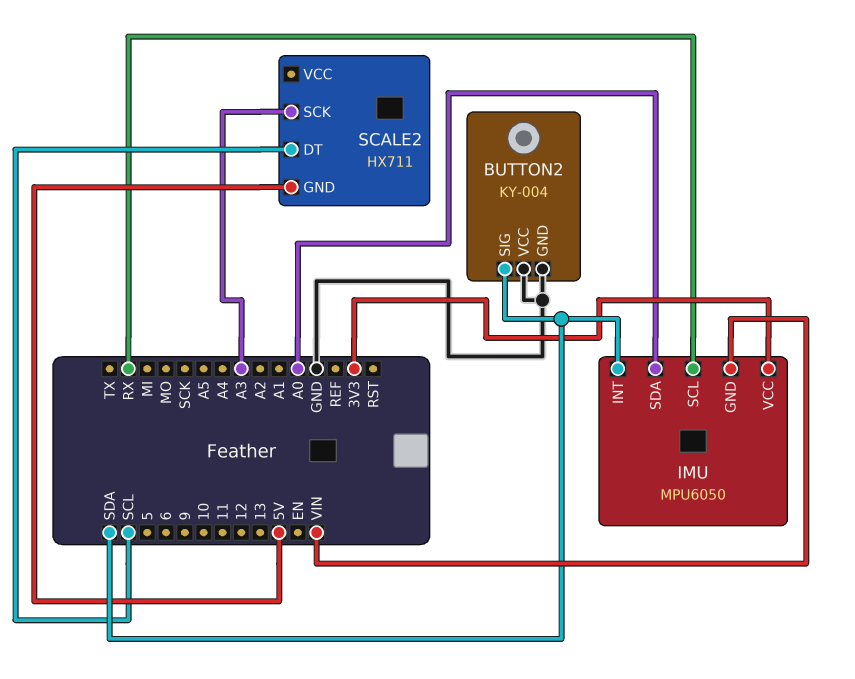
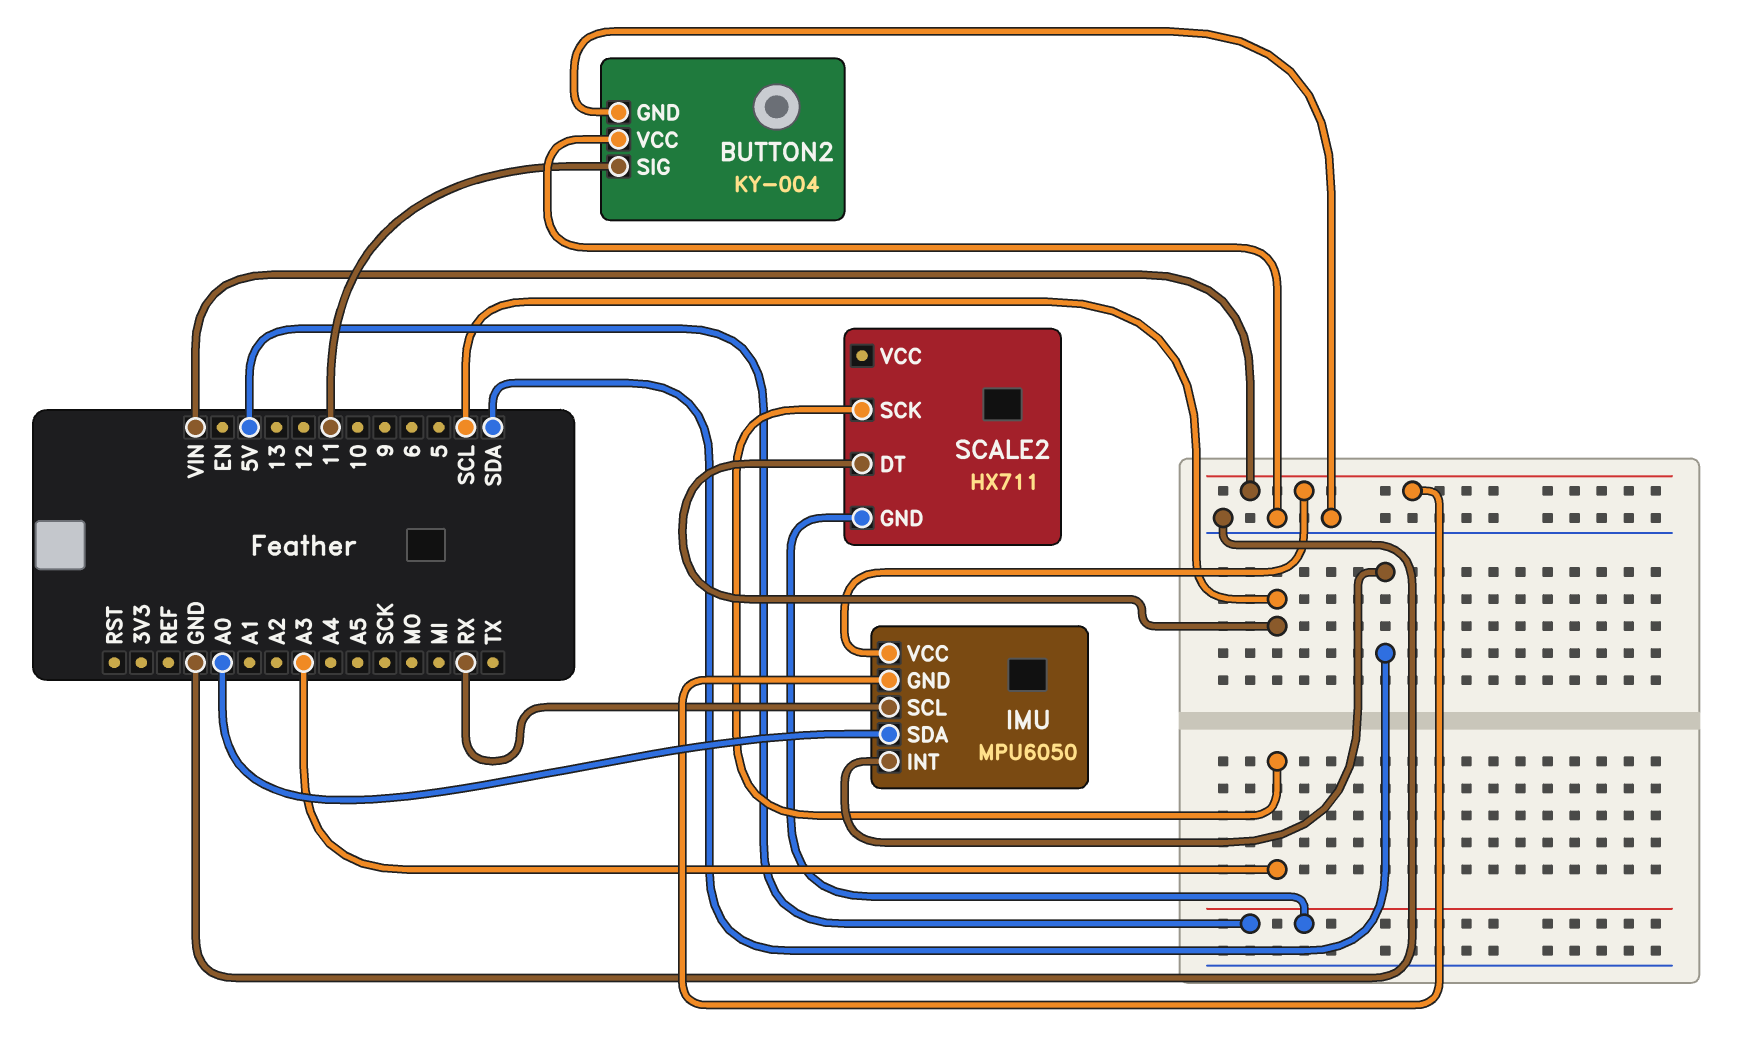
BUTTON2 pin SIG: SDA -> 11
IMU pin VCC: 3V3 -> VIN

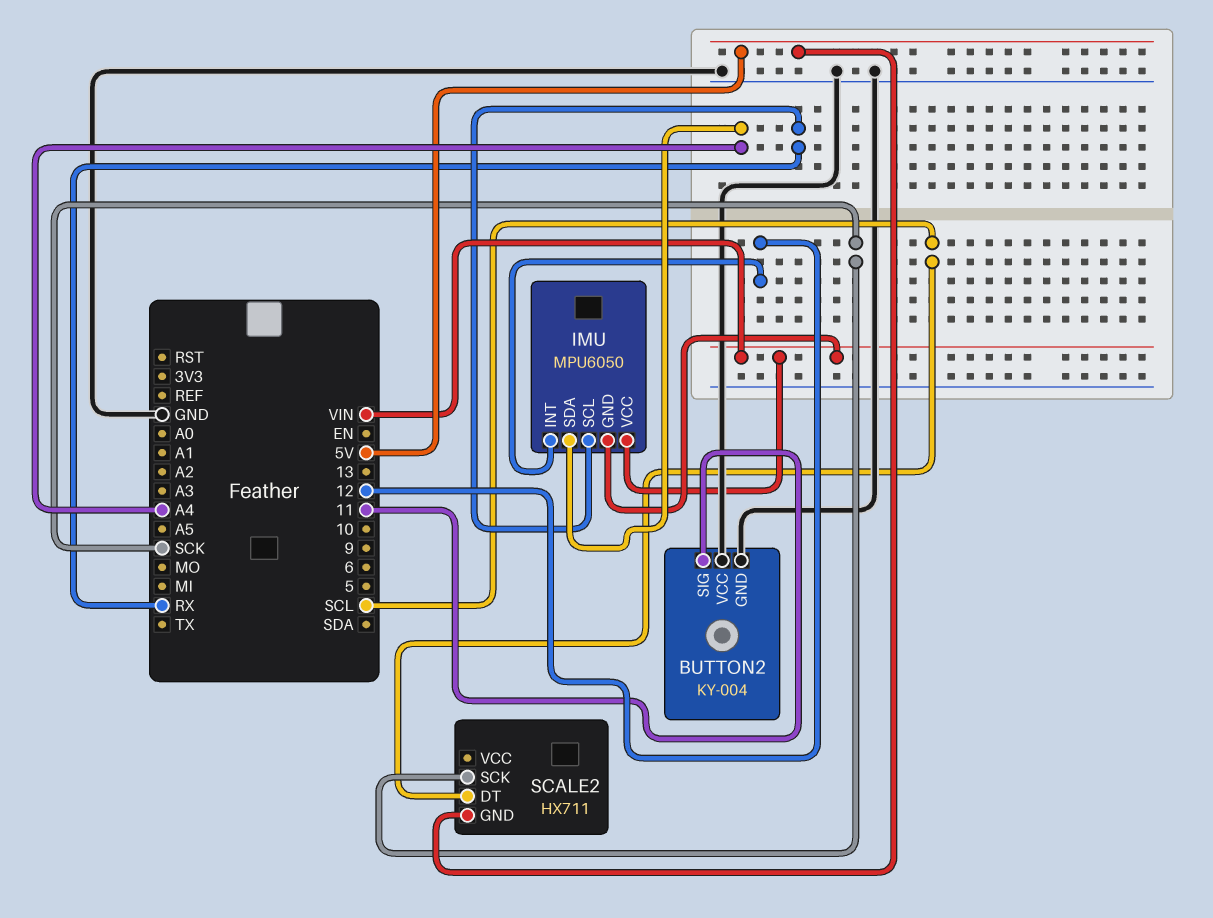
IMU pin INT: SDA -> 12
IMU pin SDA: A0 -> A4
SCALE2 pin SCK: A3 -> SCK

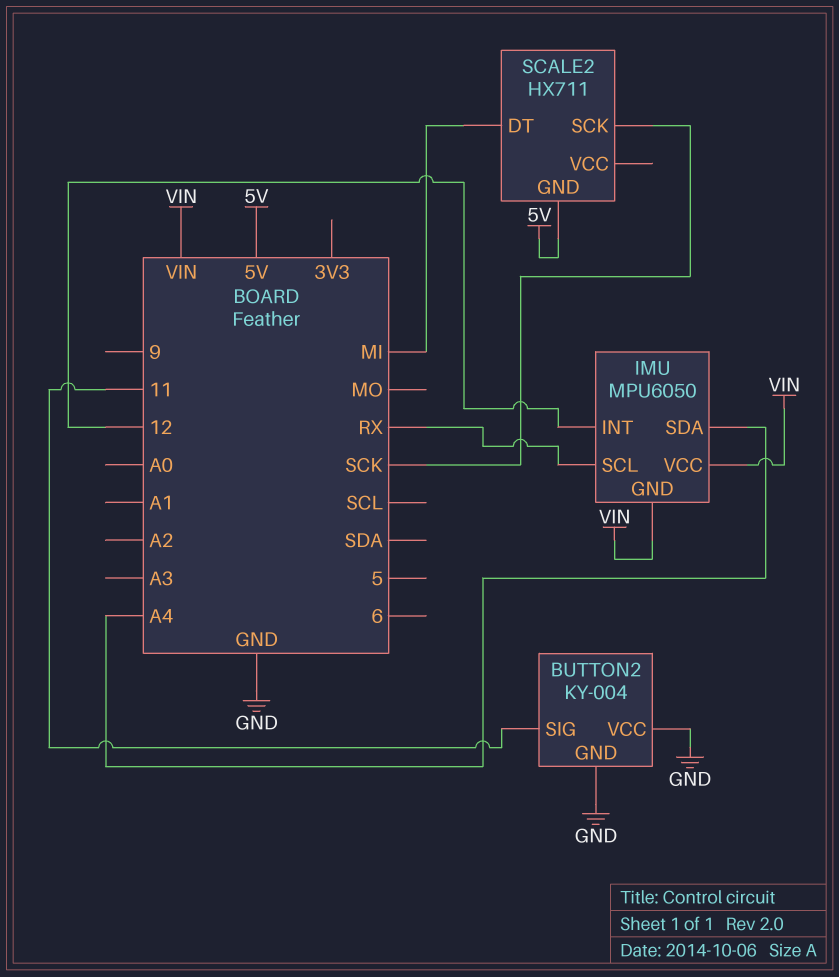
SCALE2 pin DT: SCL -> MI

